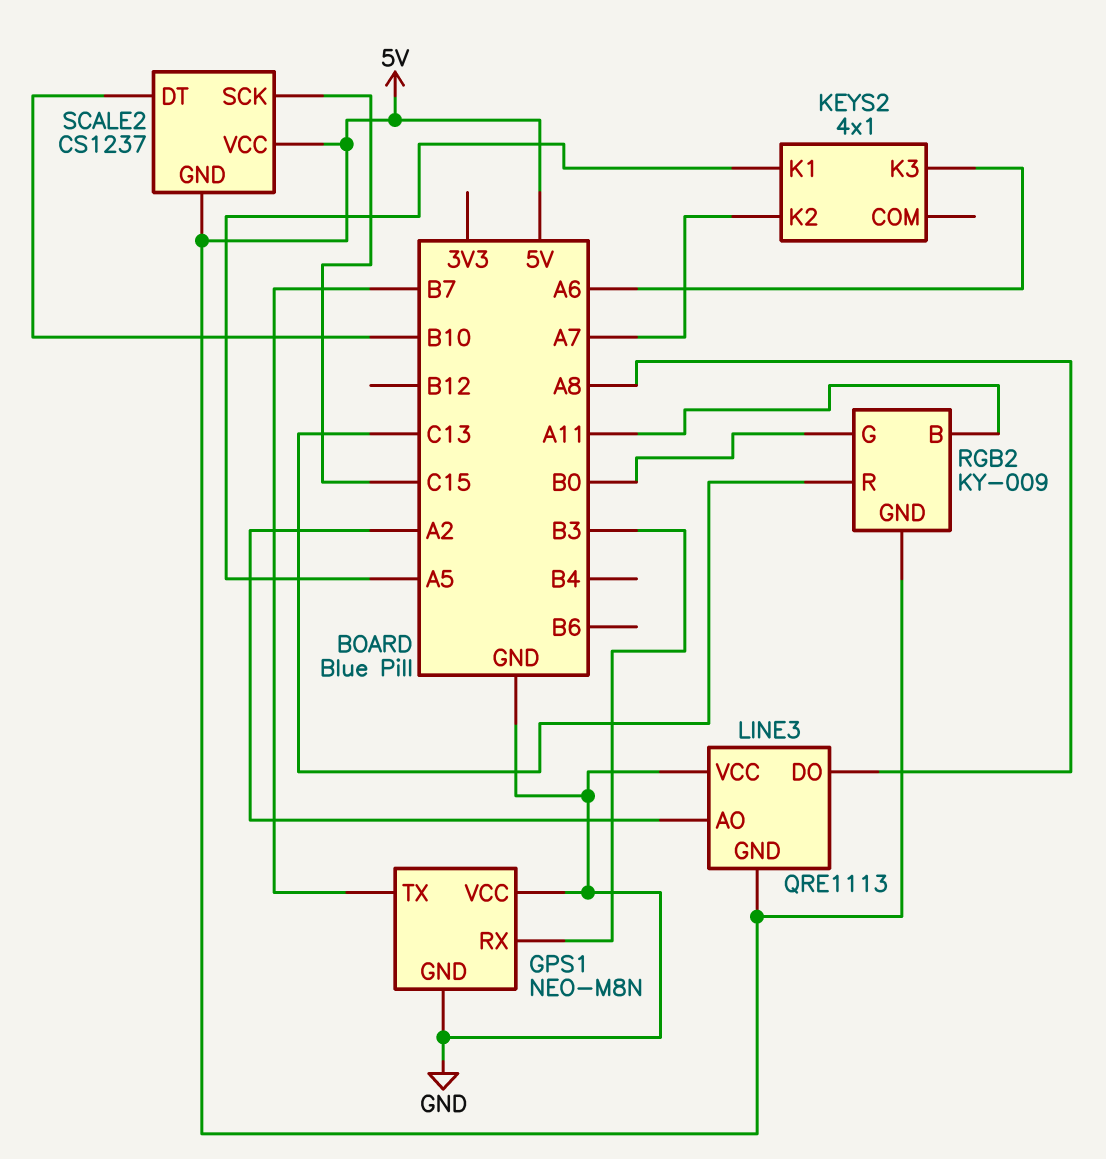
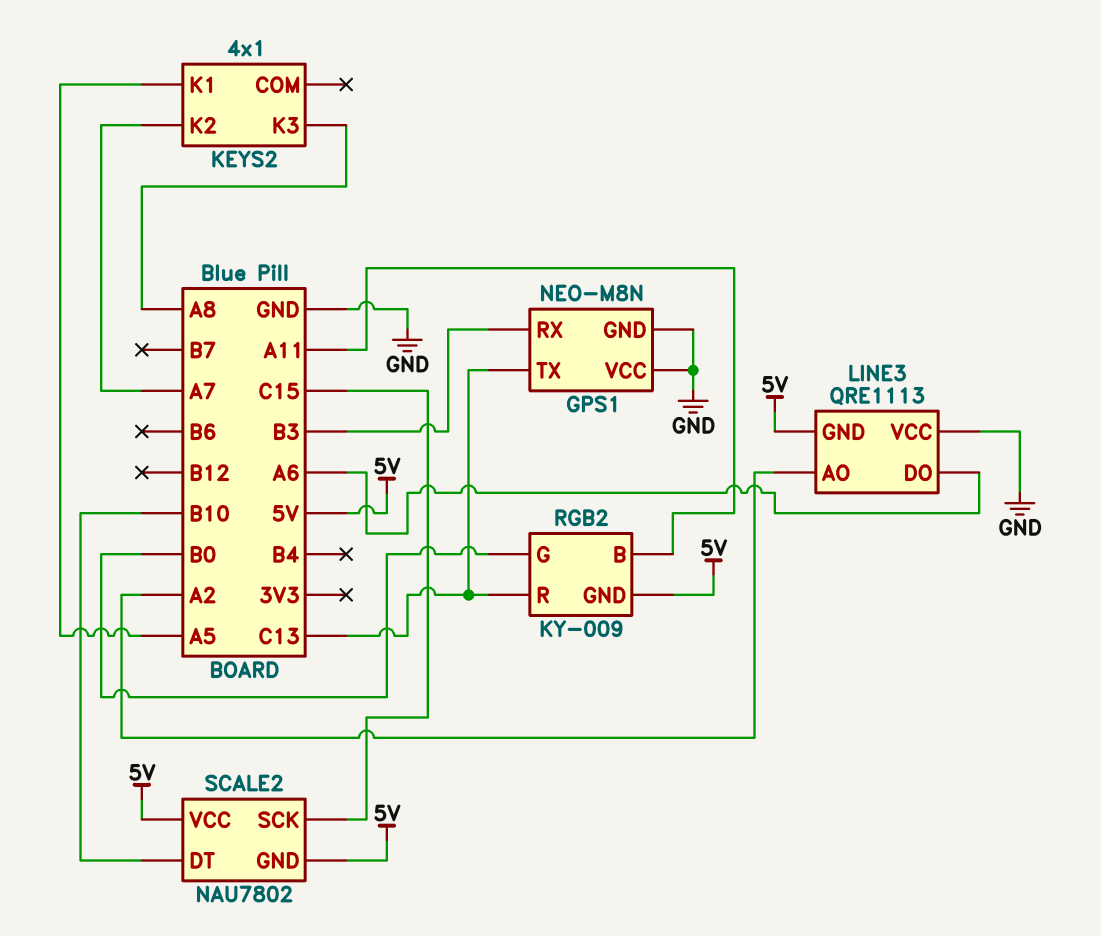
GPS1 pin TX: B7 -> C13
KEYS2 pin K3: A6 -> A8
LINE3 pin DO: A8 -> A6
SCALE2: CS1237 -> NAU7802

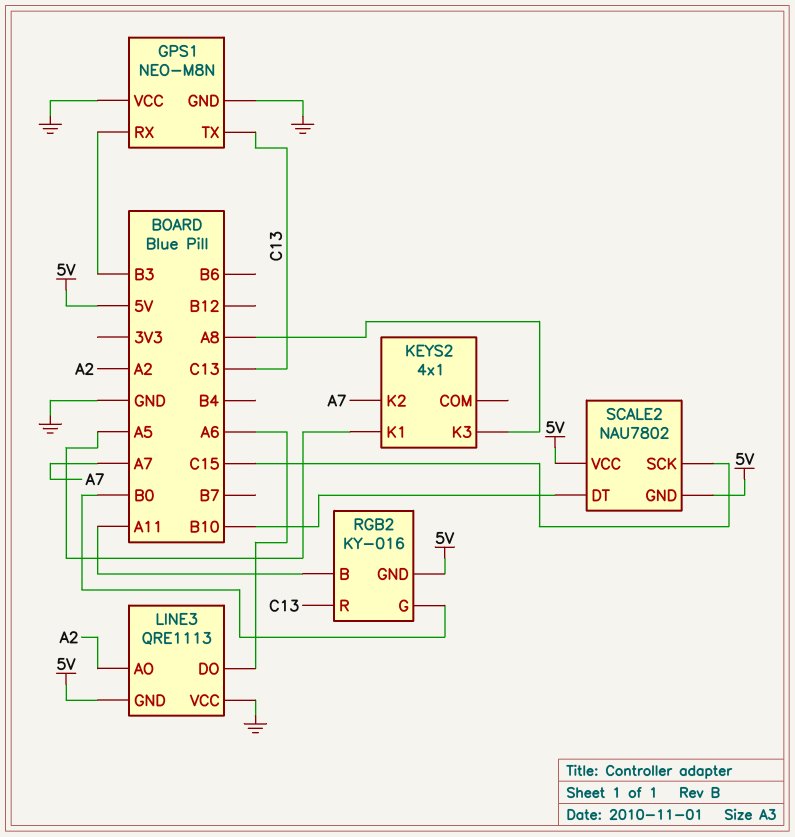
RGB2: KY-009 -> KY-016

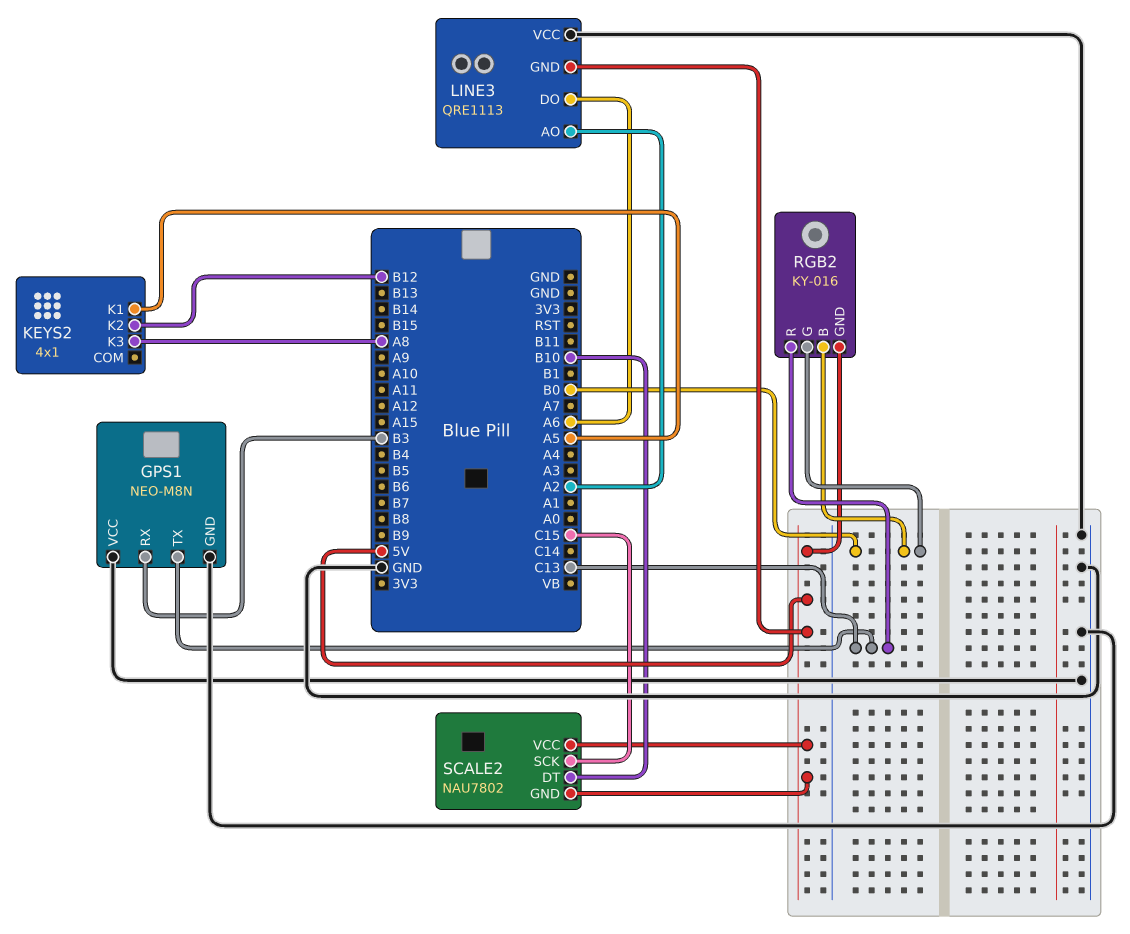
KEYS2 pin K2: A7 -> B12
RGB2 pin B: A11 -> B0

